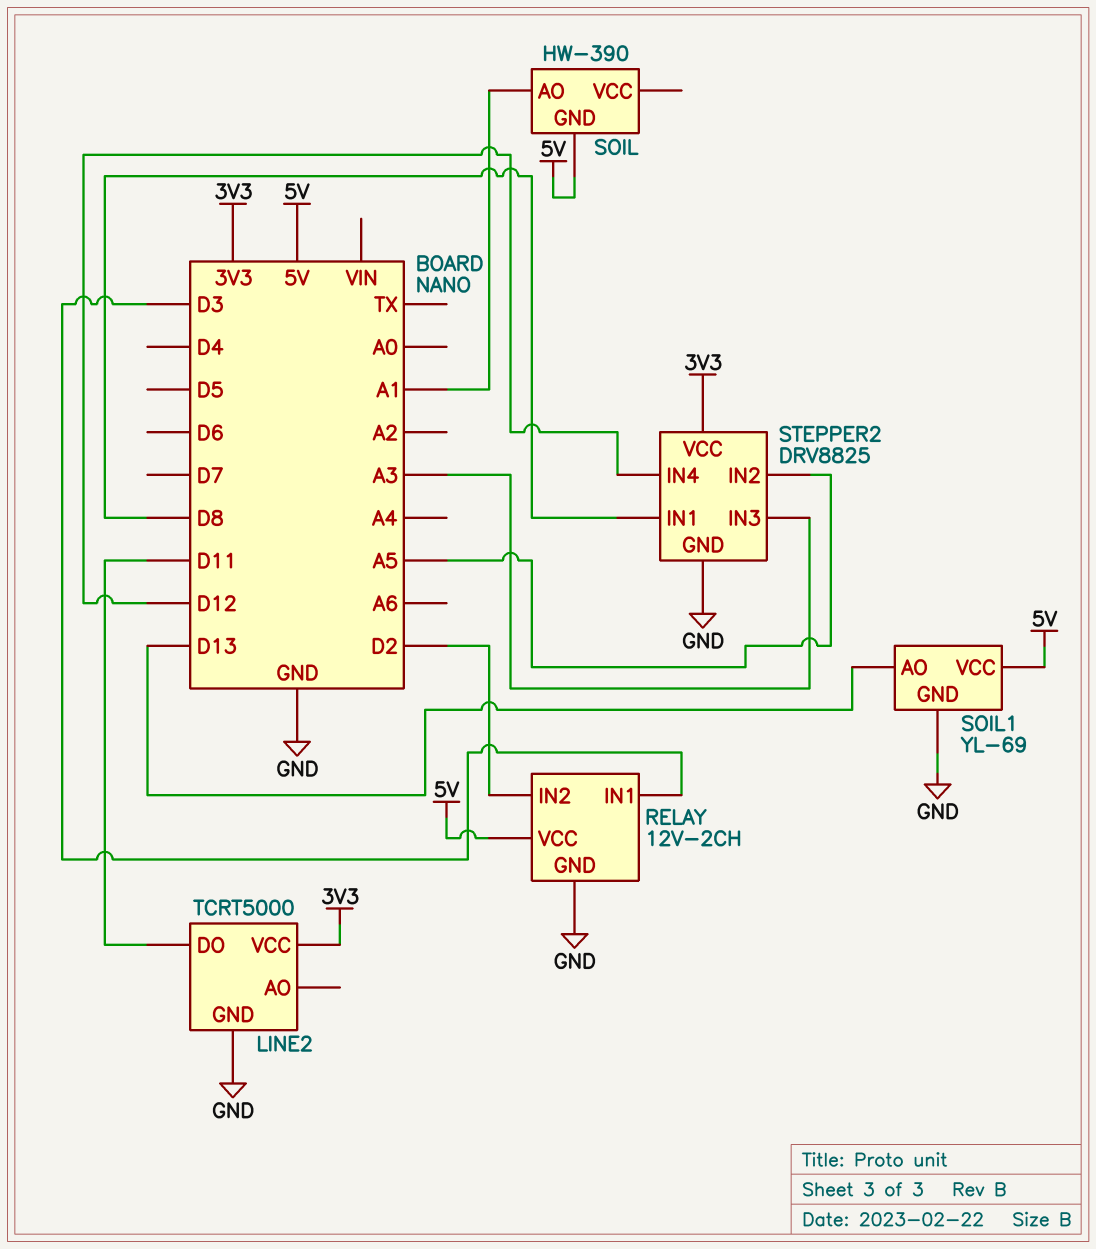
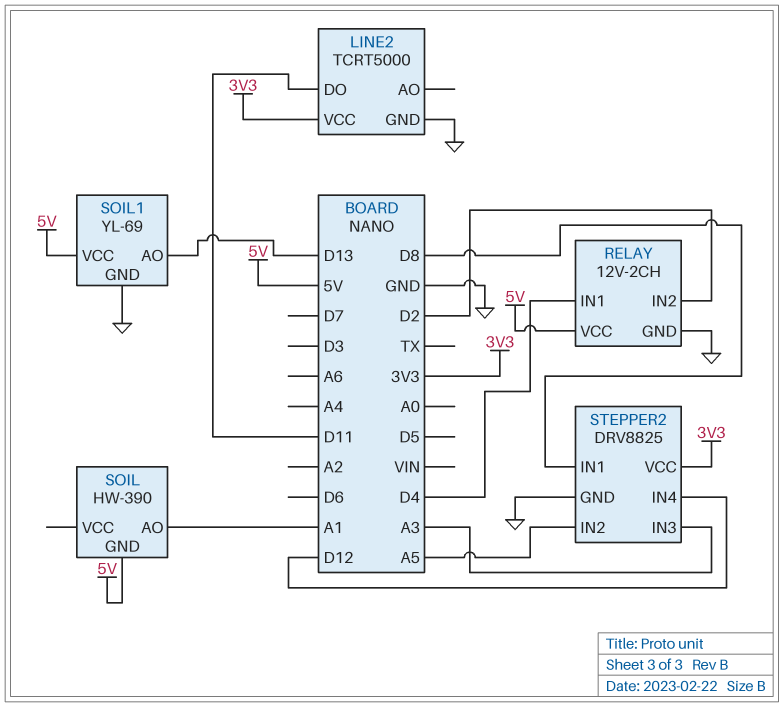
RELAY pin IN1: D3 -> D4

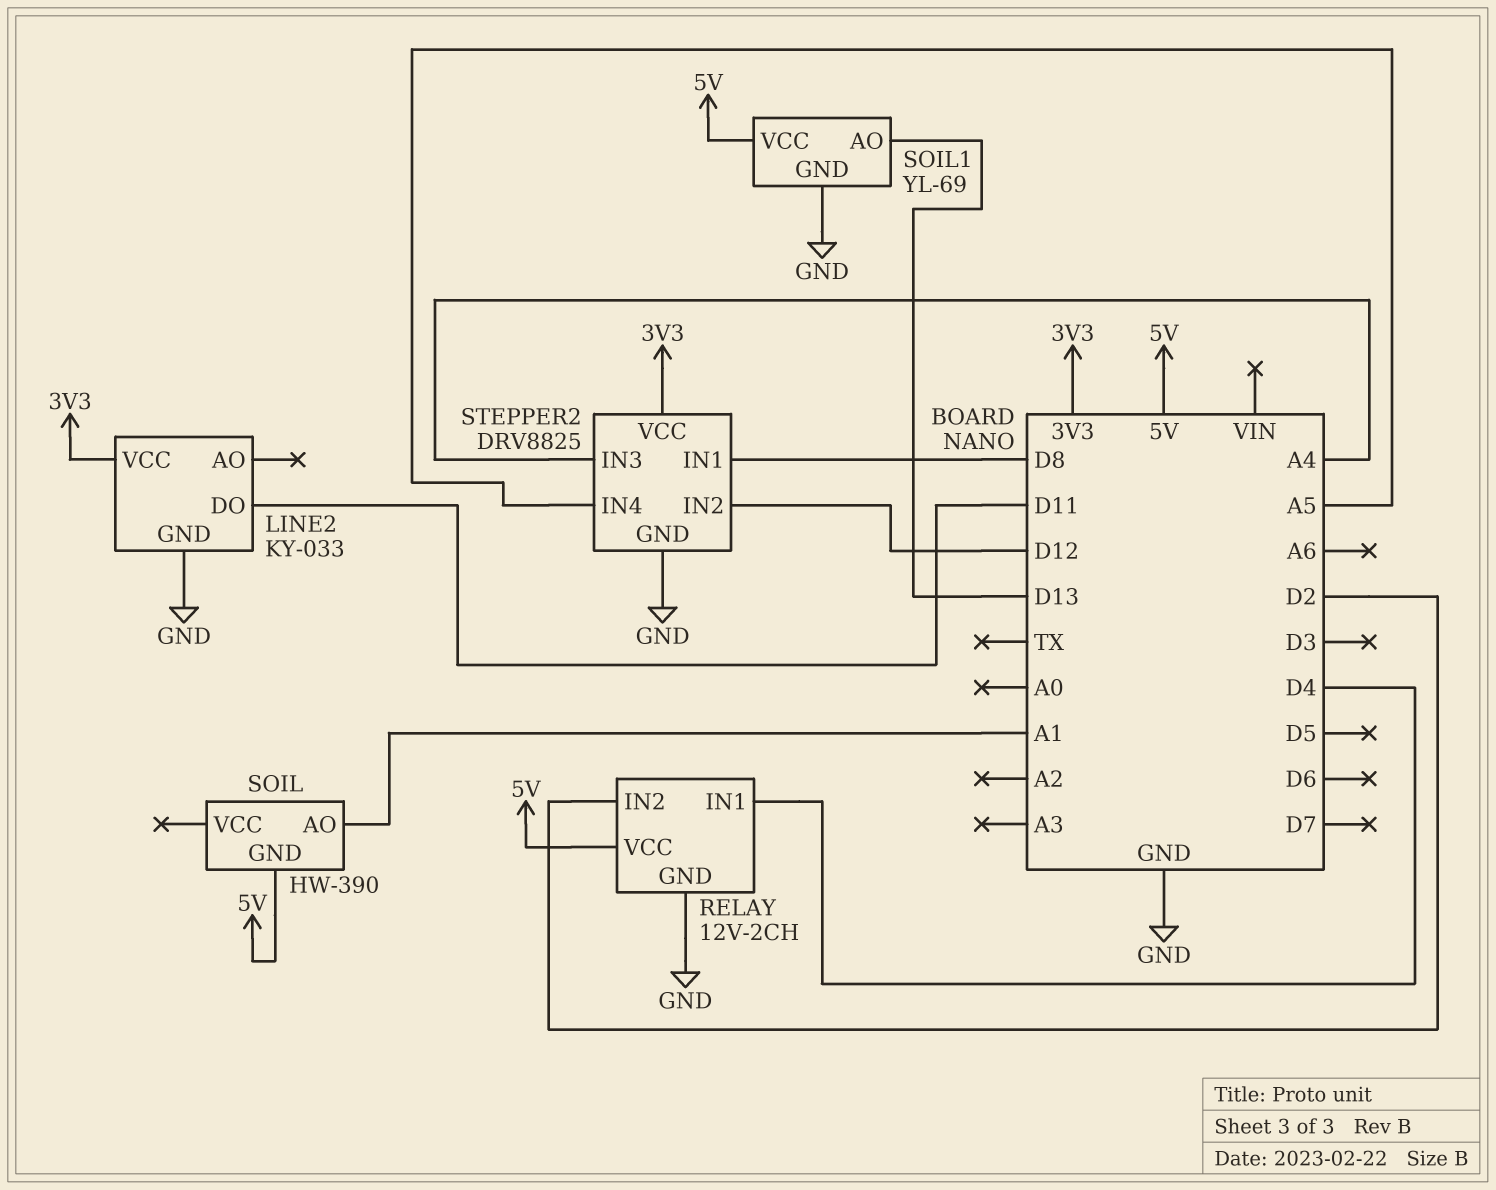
LINE2: TCRT5000 -> KY-033
STEPPER2 pin IN2: A5 -> D12
STEPPER2 pin IN3: A3 -> A4
STEPPER2 pin IN4: D12 -> A5

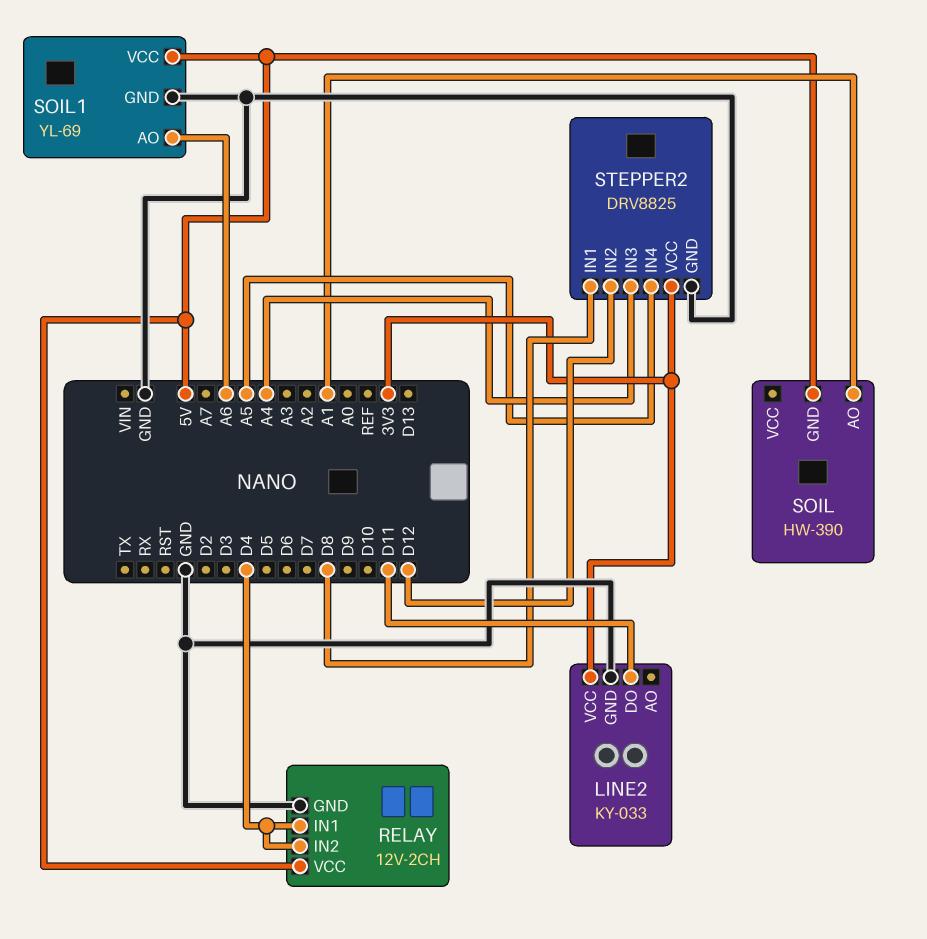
RELAY pin IN2: D2 -> D4
SOIL1 pin AO: D13 -> A6

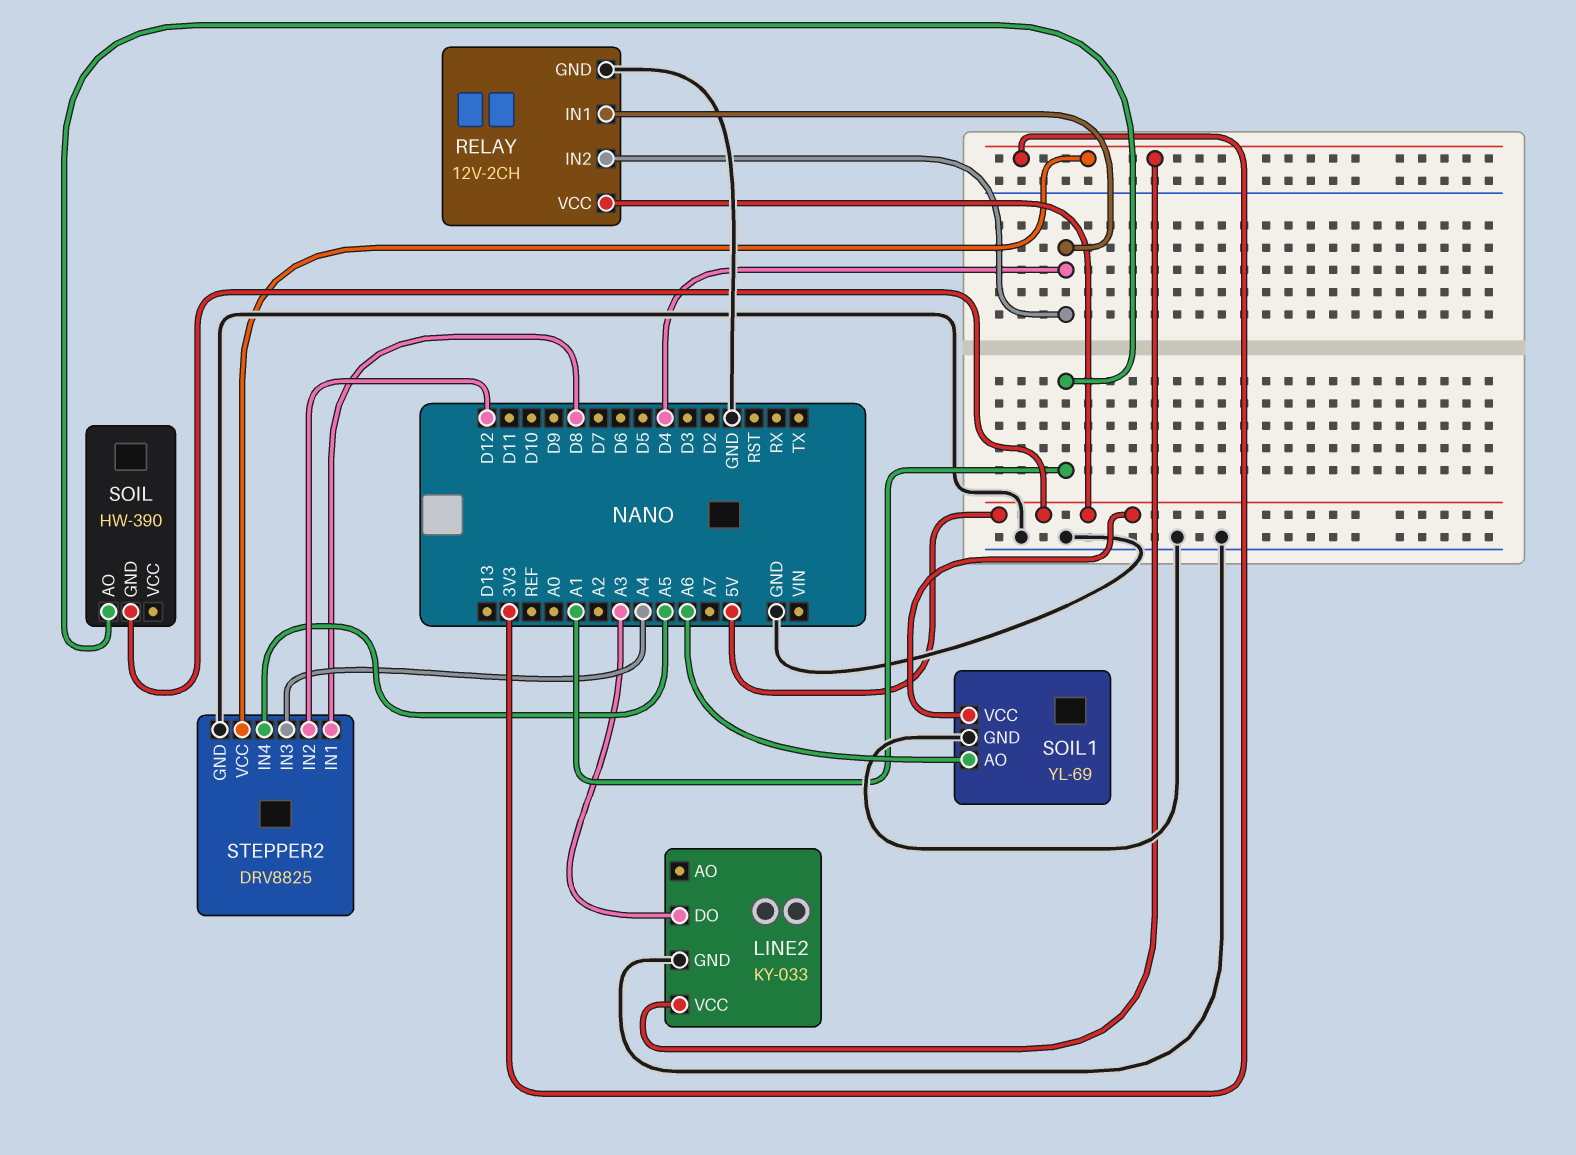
LINE2 pin DO: D11 -> A3

